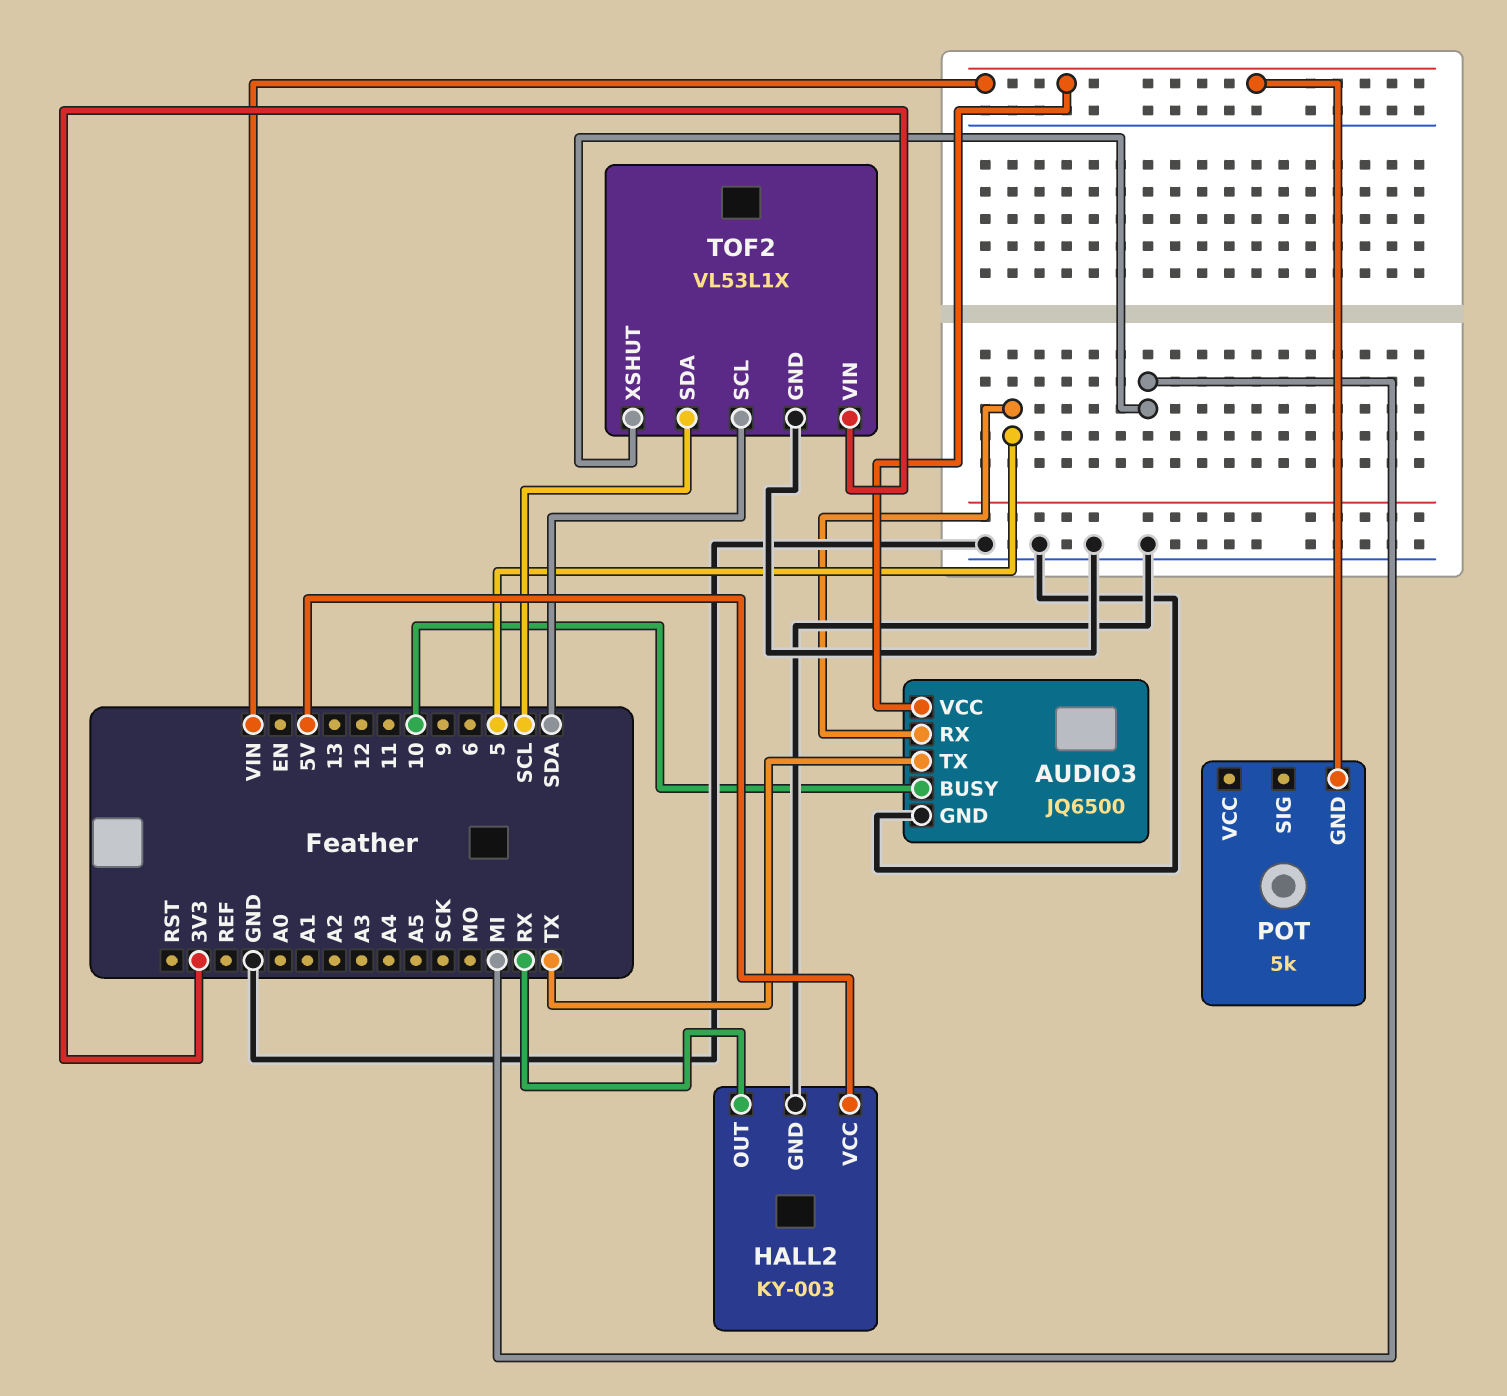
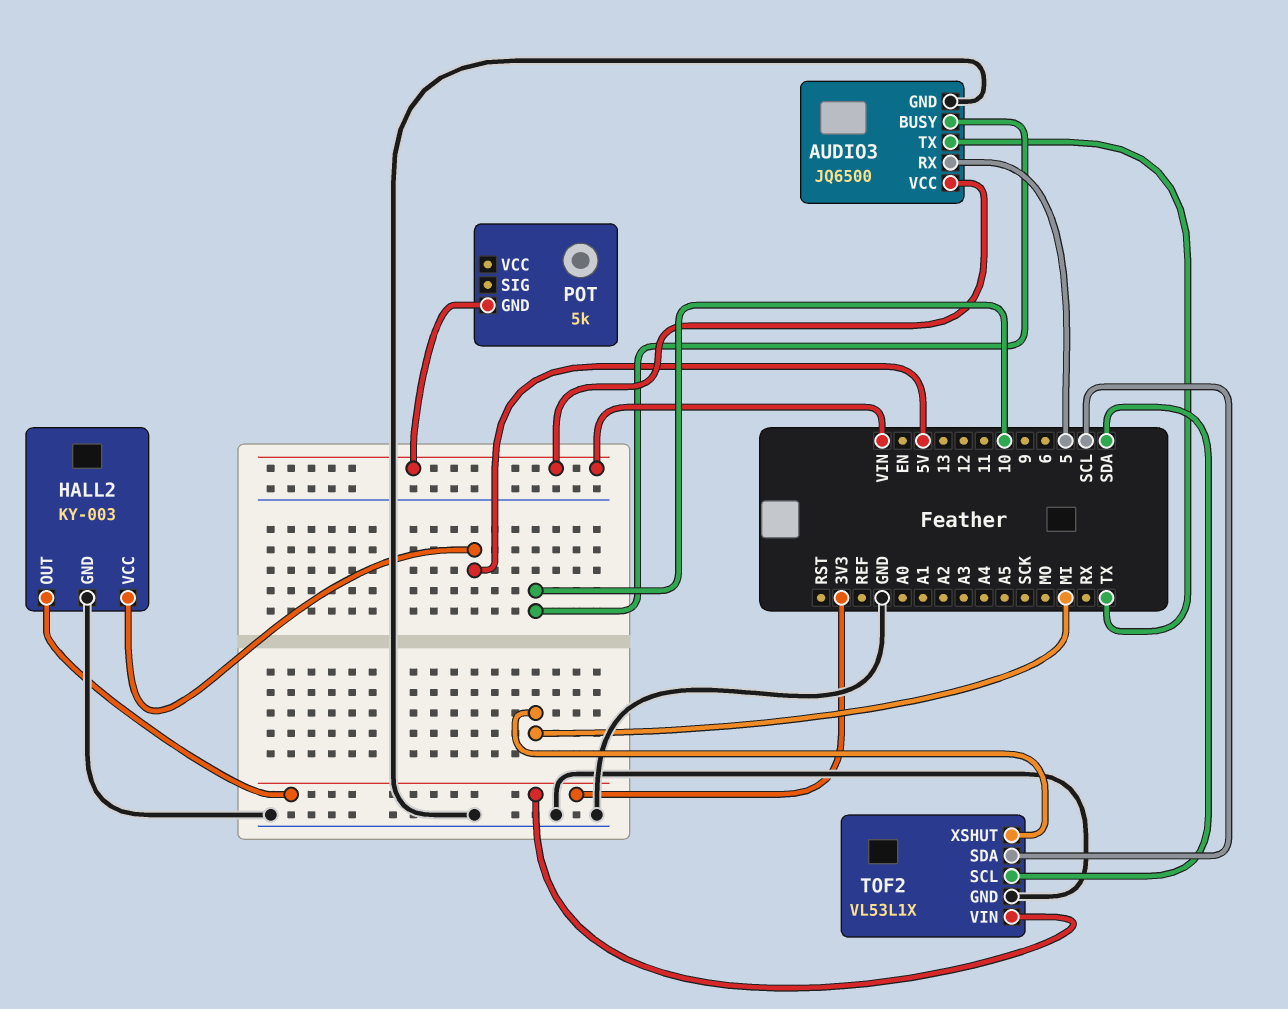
HALL2 pin OUT: RX -> 3V3

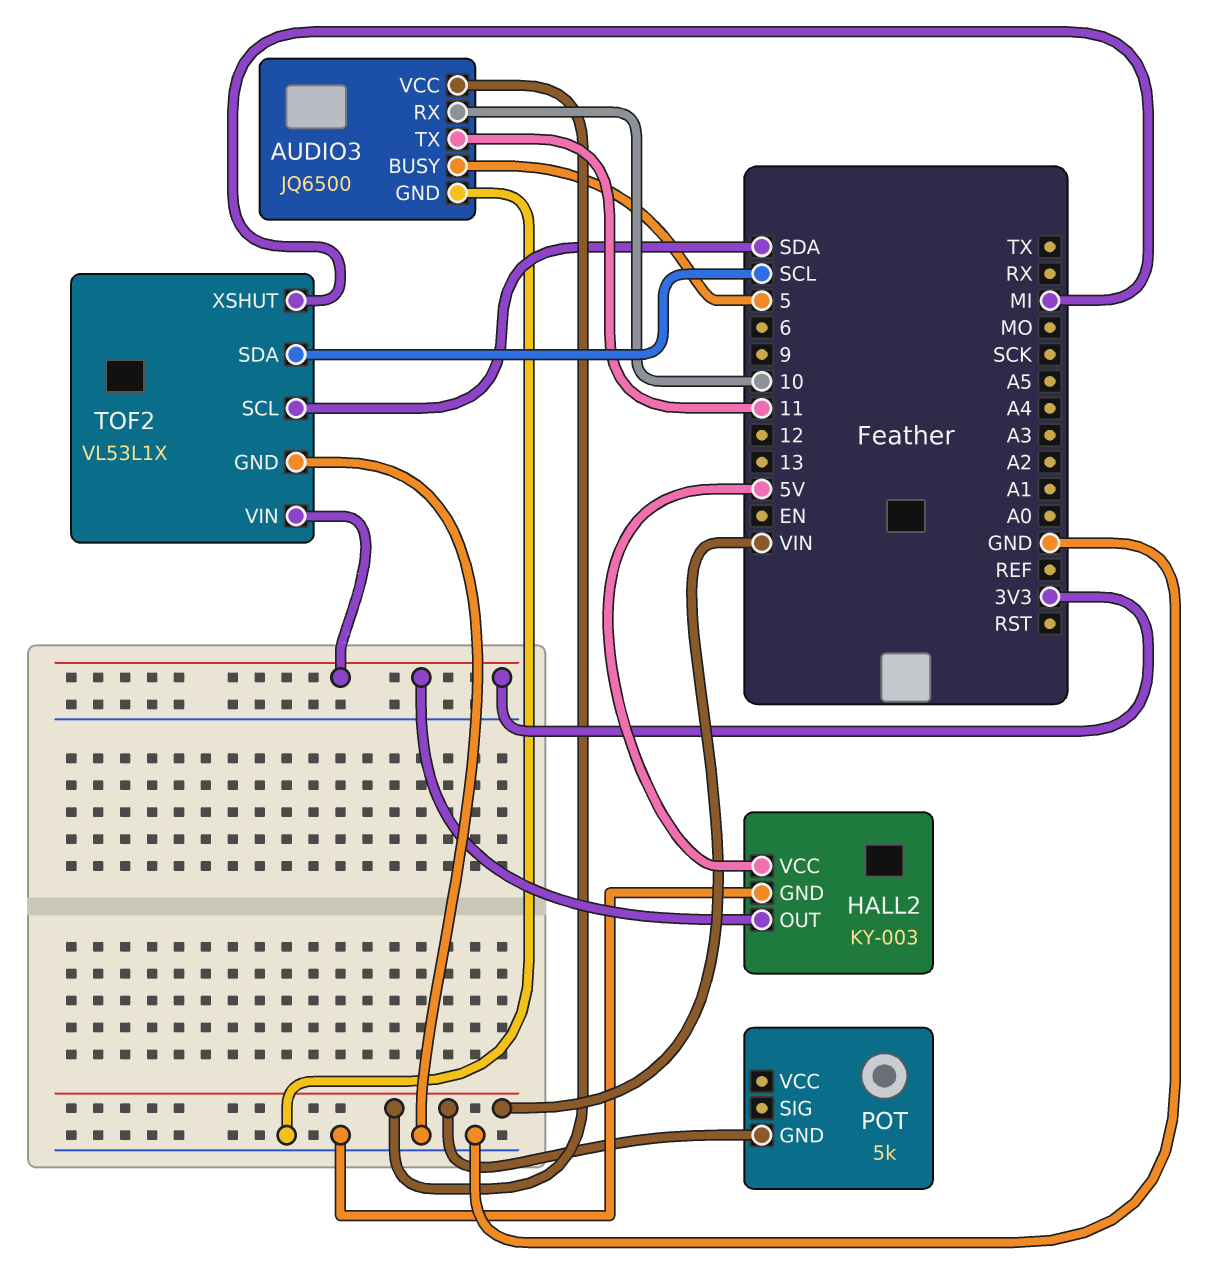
AUDIO3 pin BUSY: 10 -> 5
AUDIO3 pin RX: 5 -> 10
AUDIO3 pin TX: TX -> 11

